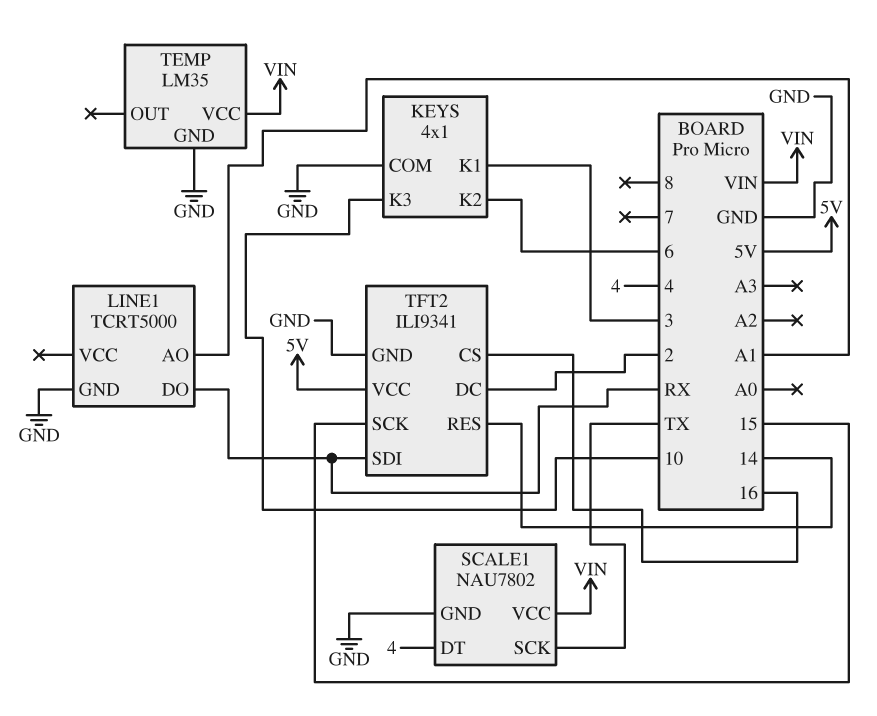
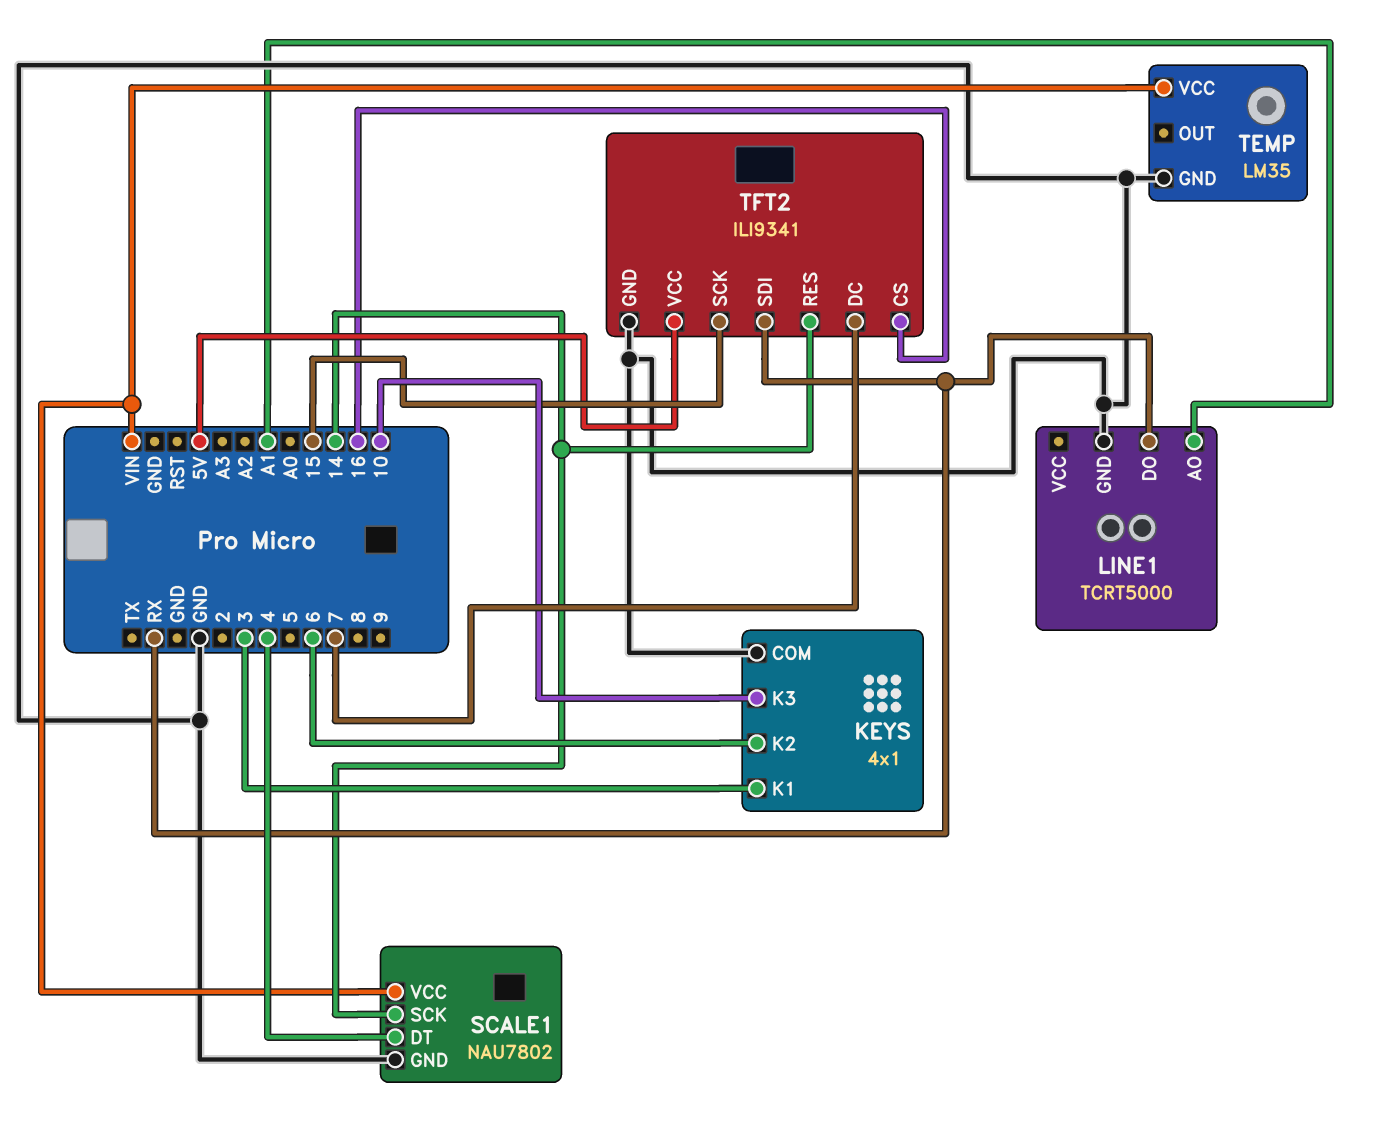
SCALE1 pin SCK: TX -> 14
TFT2 pin DC: 2 -> 7

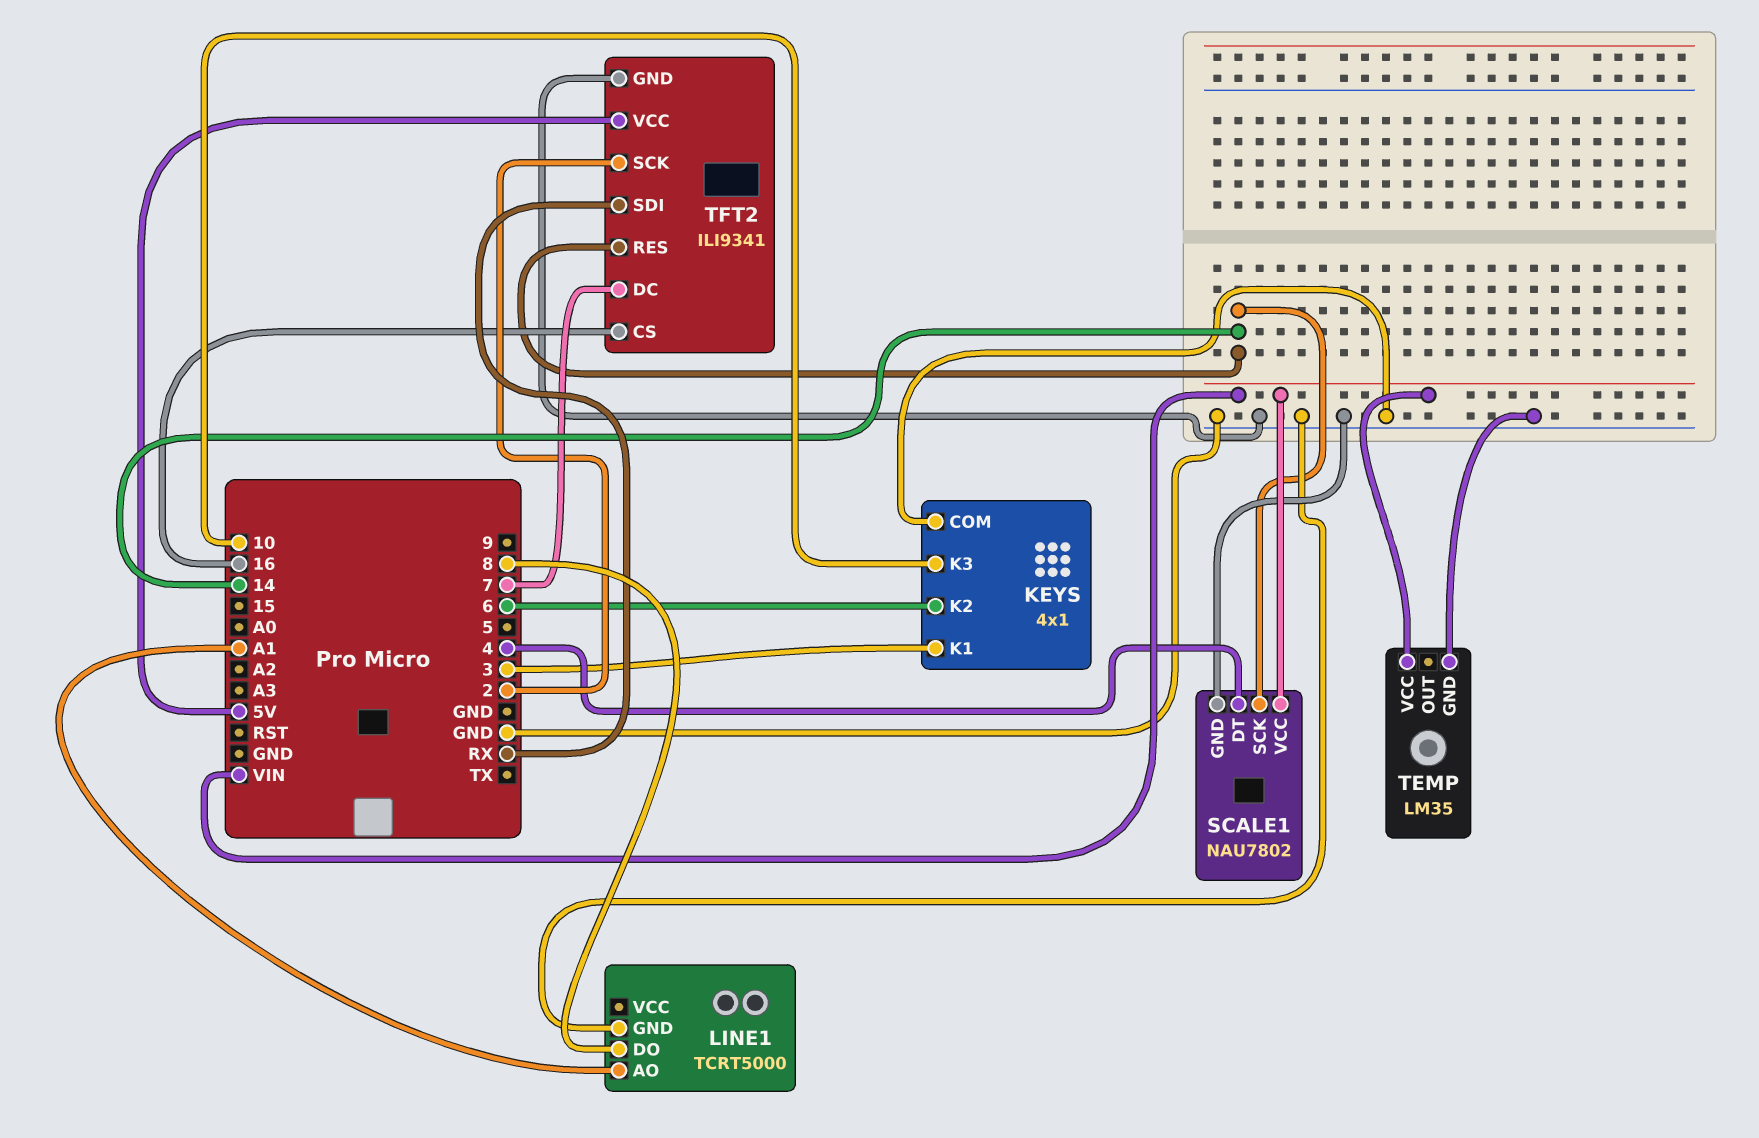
LINE1 pin DO: RX -> 8
TFT2 pin SCK: 15 -> 2

